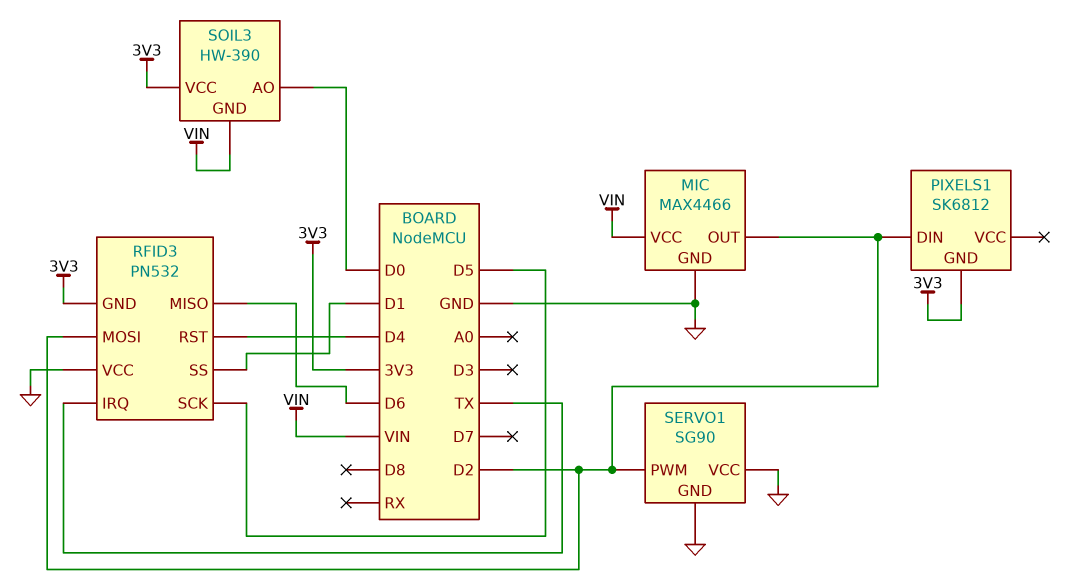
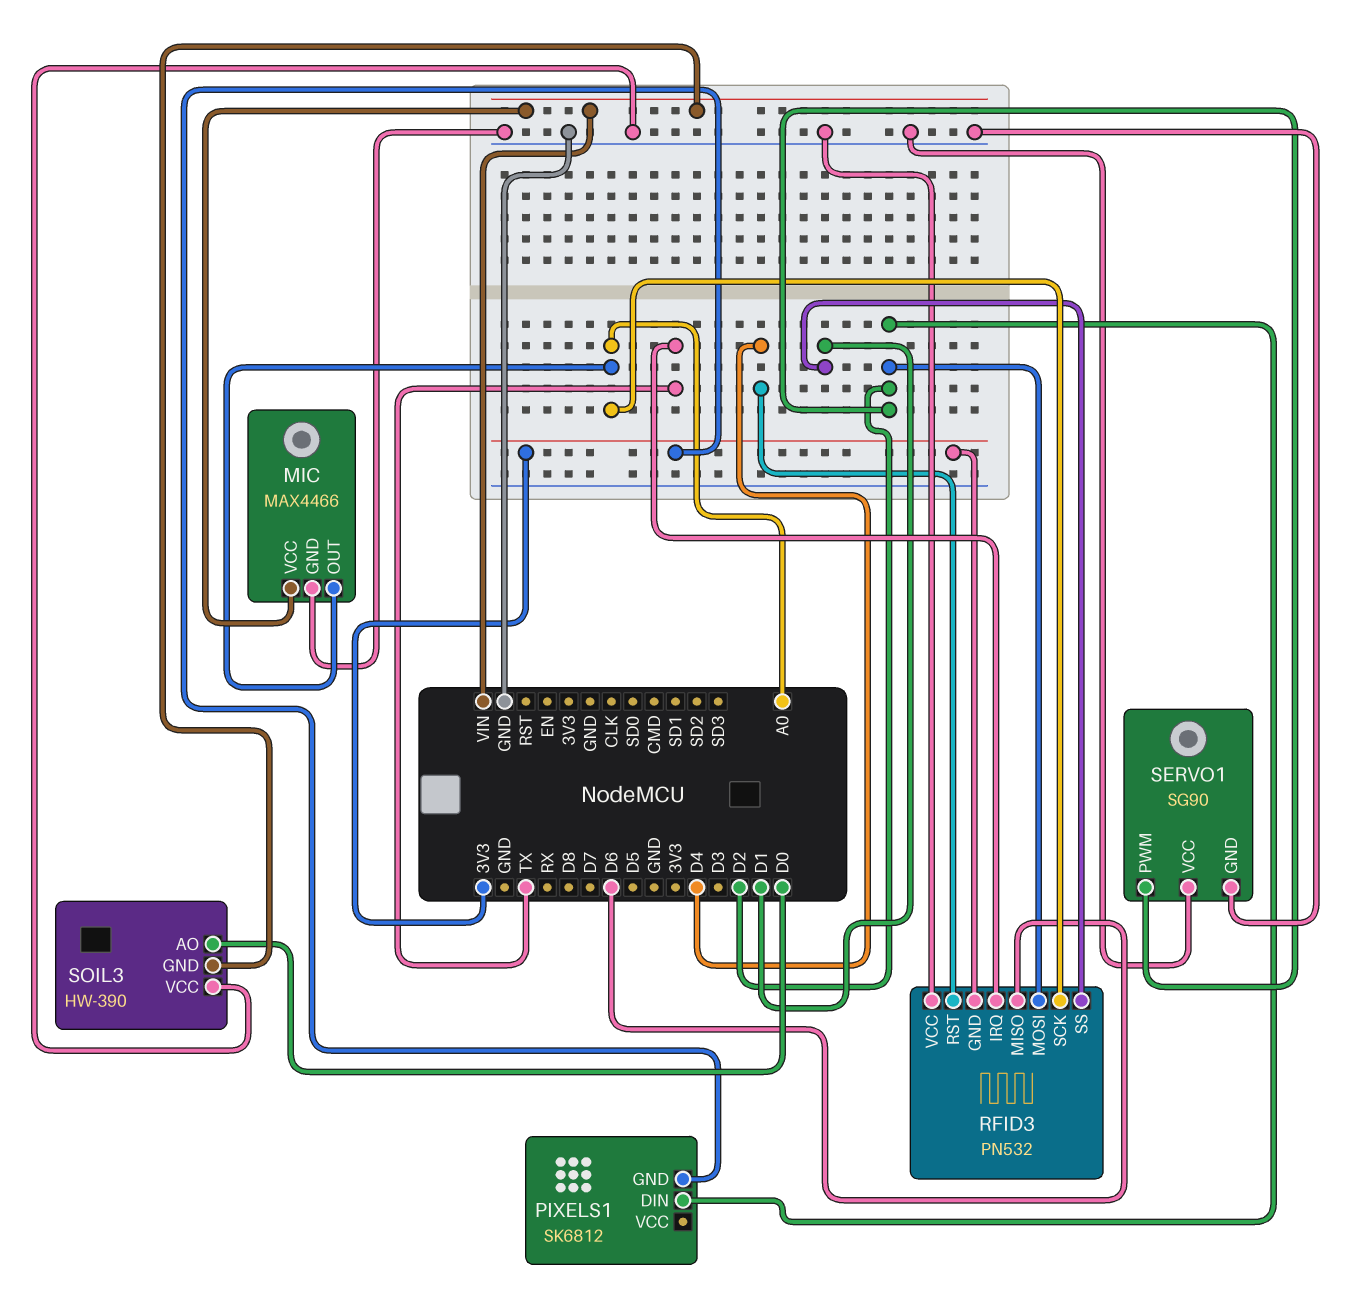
MIC pin OUT: D2 -> A0
RFID3 pin SCK: D5 -> A0
SOIL3 pin VCC: 3V3 -> GND

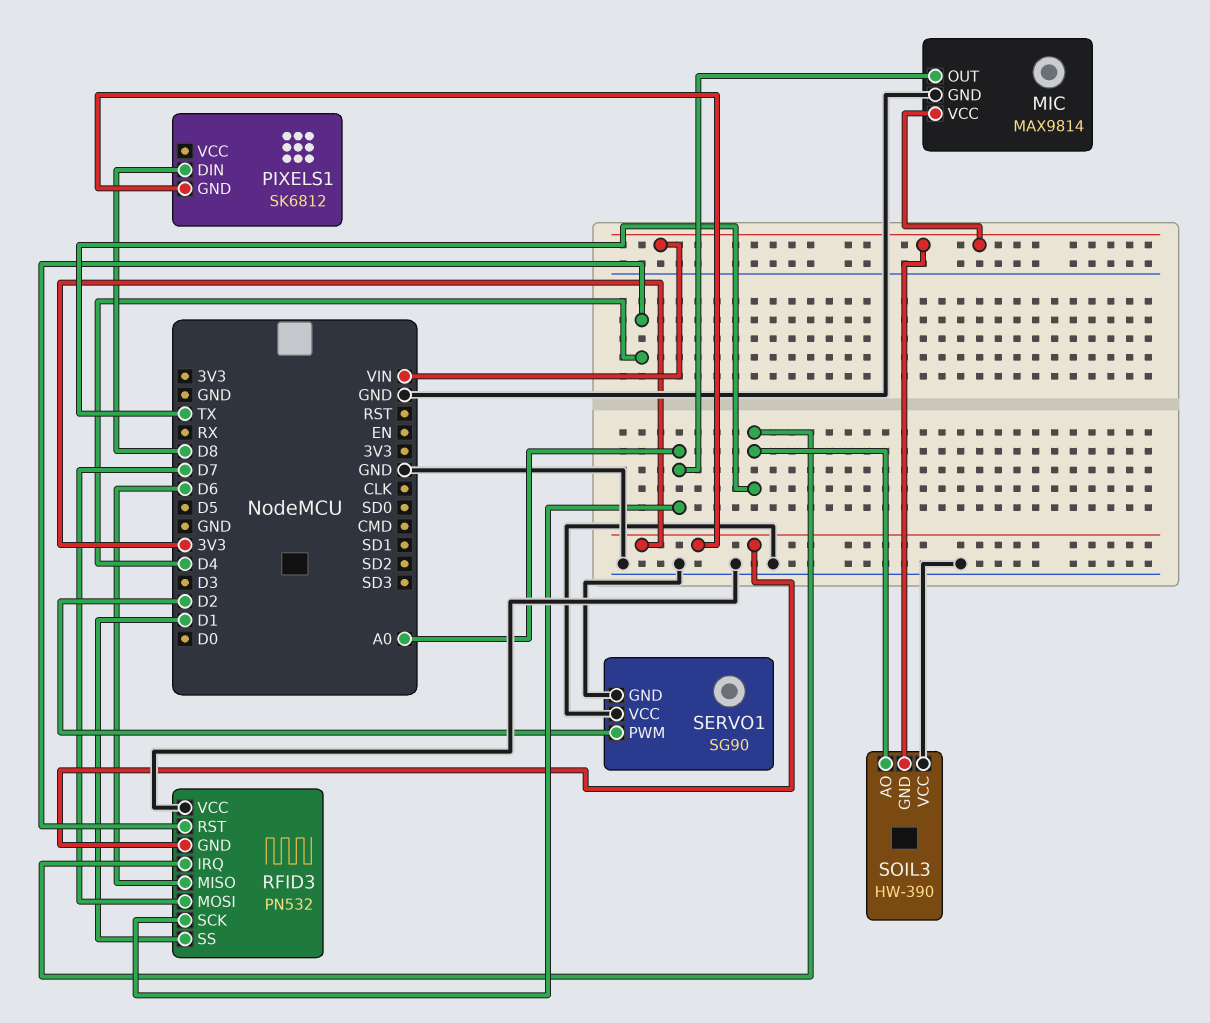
MIC: MAX4466 -> MAX9814
PIXELS1 pin DIN: D2 -> D8
RFID3 pin MOSI: D2 -> D7
SOIL3 pin AO: D0 -> TX

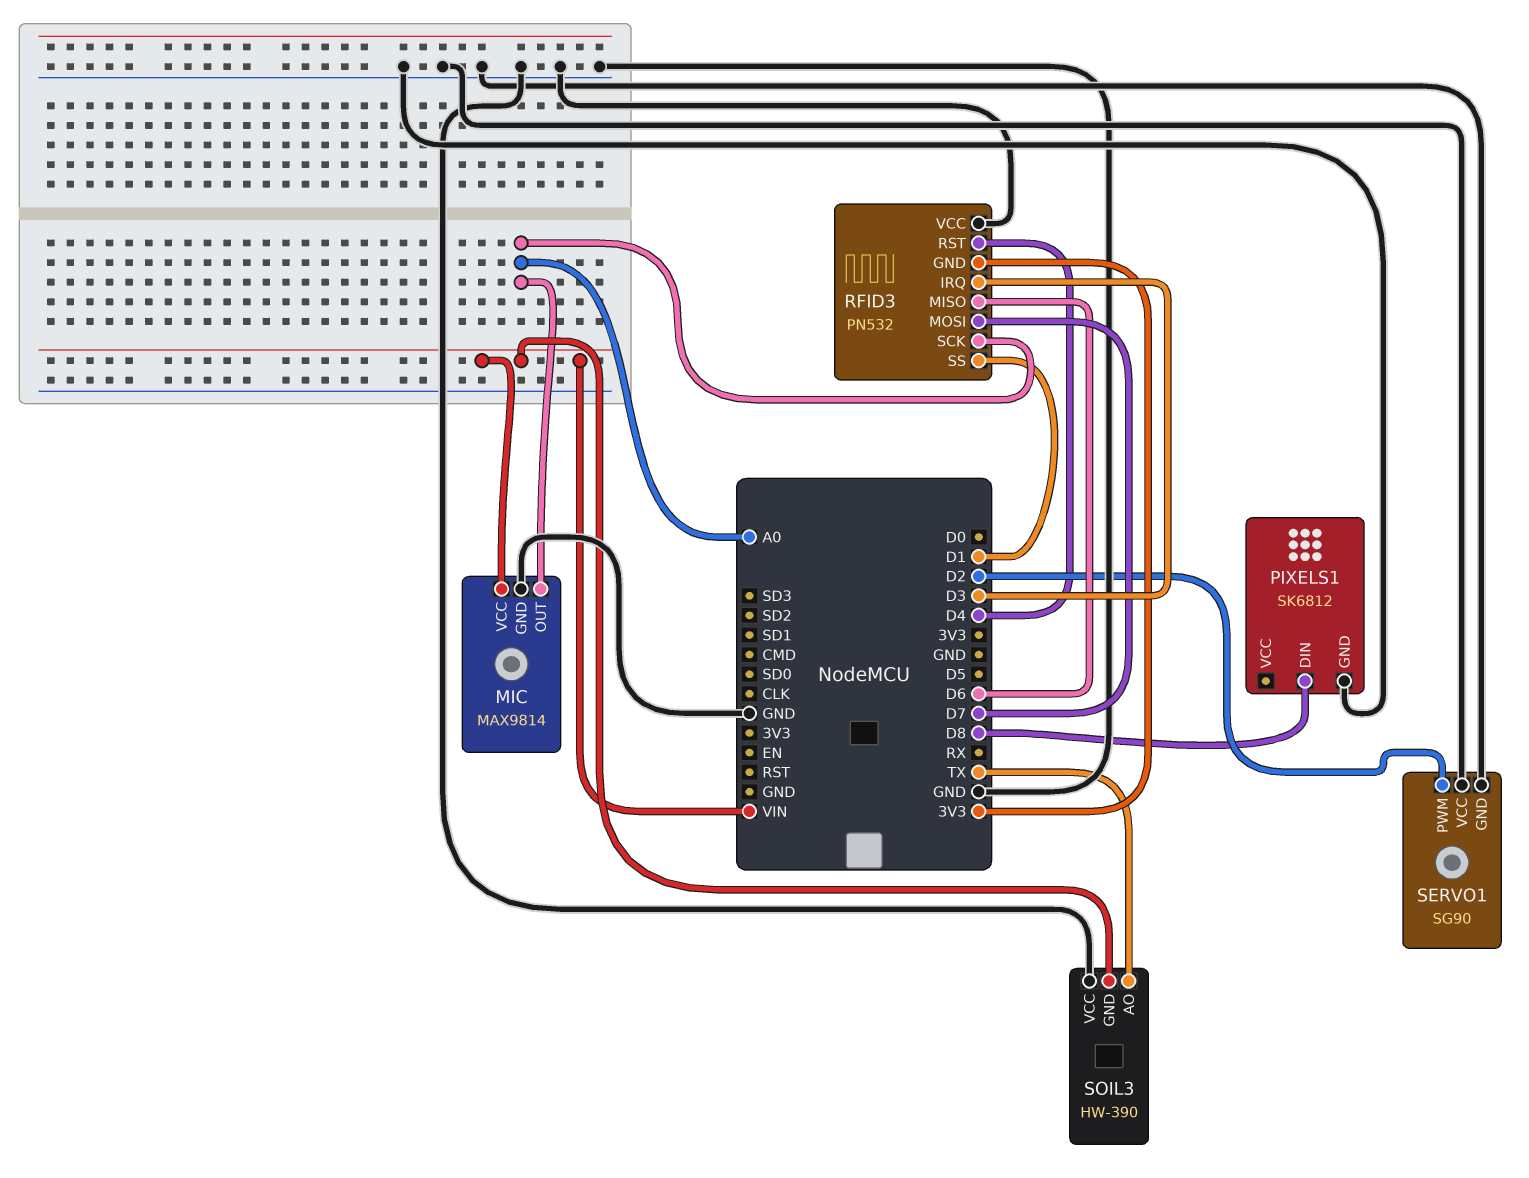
PIXELS1 pin GND: 3V3 -> GND
RFID3 pin IRQ: TX -> D3

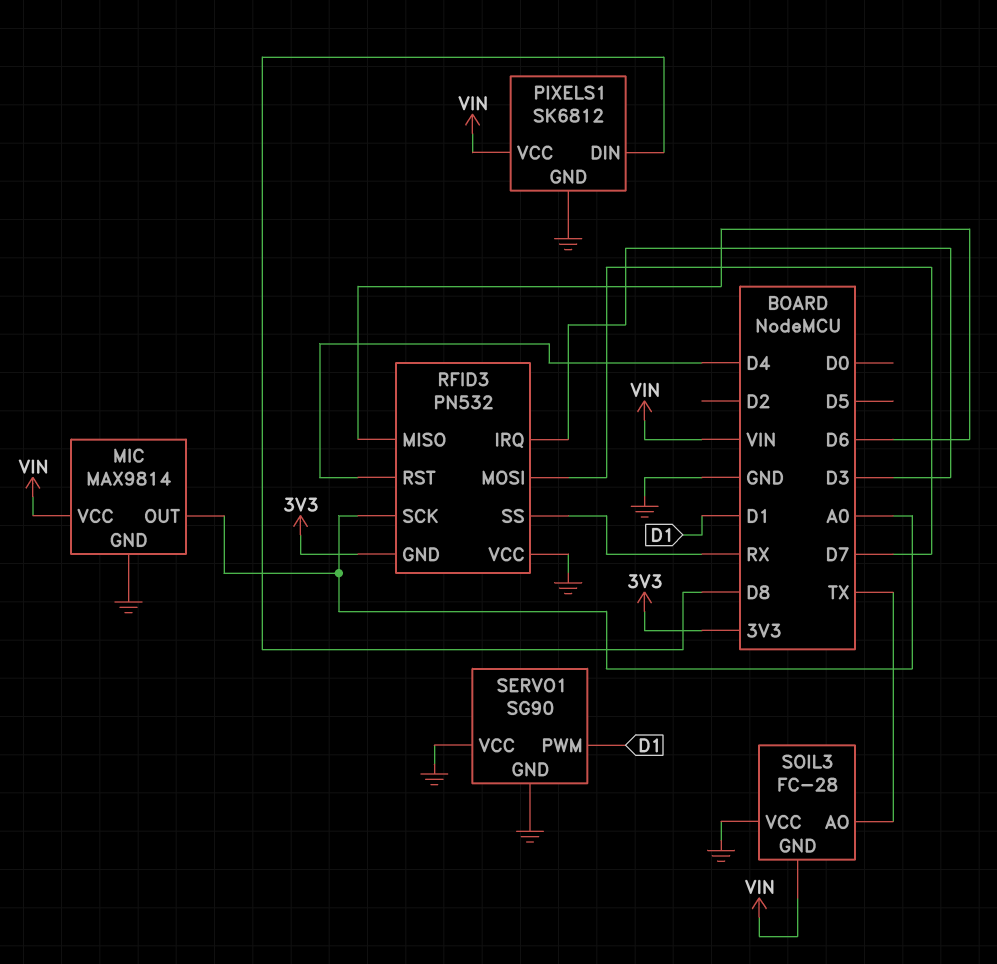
PIXELS1 pin VCC: none -> VIN
RFID3 pin SS: D1 -> RX
SERVO1 pin PWM: D2 -> D1
SOIL3: HW-390 -> FC-28

